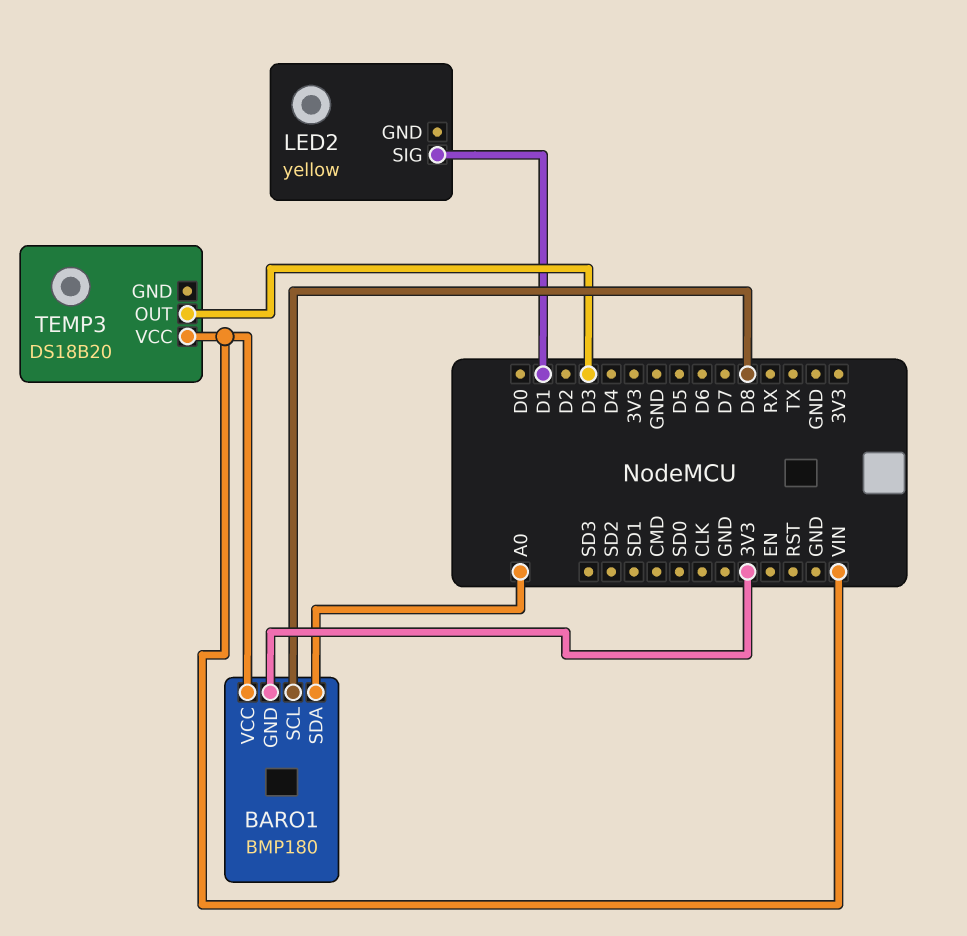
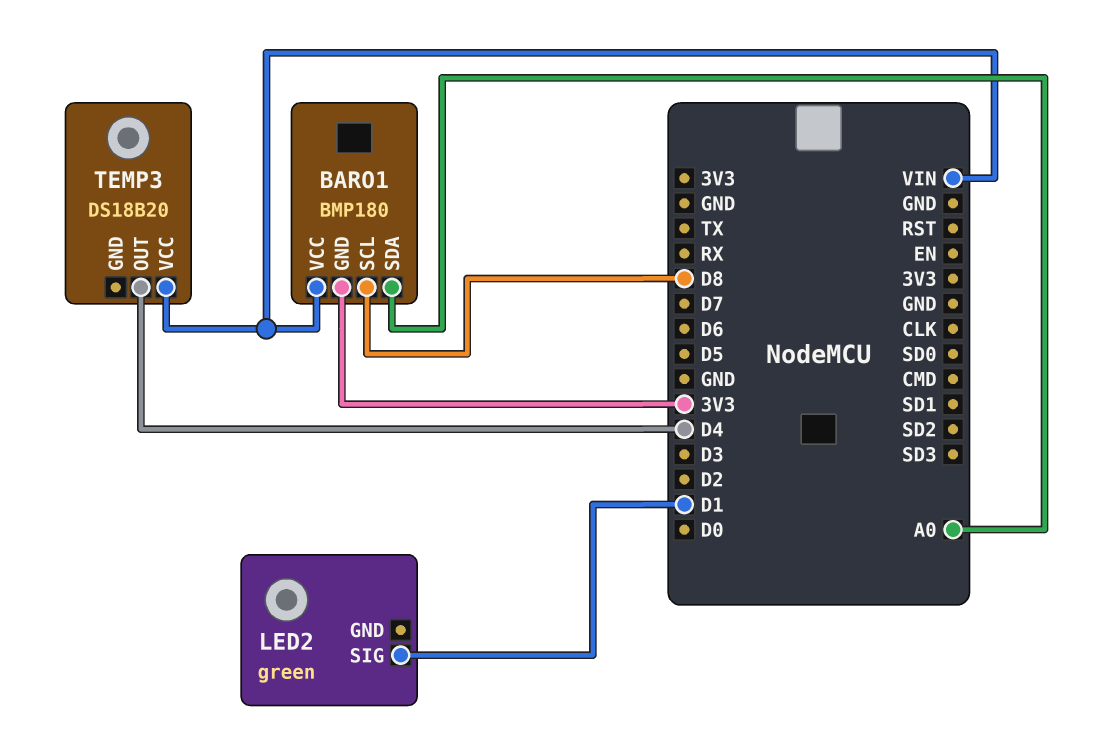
LED2: yellow -> green
TEMP3 pin OUT: D3 -> D4

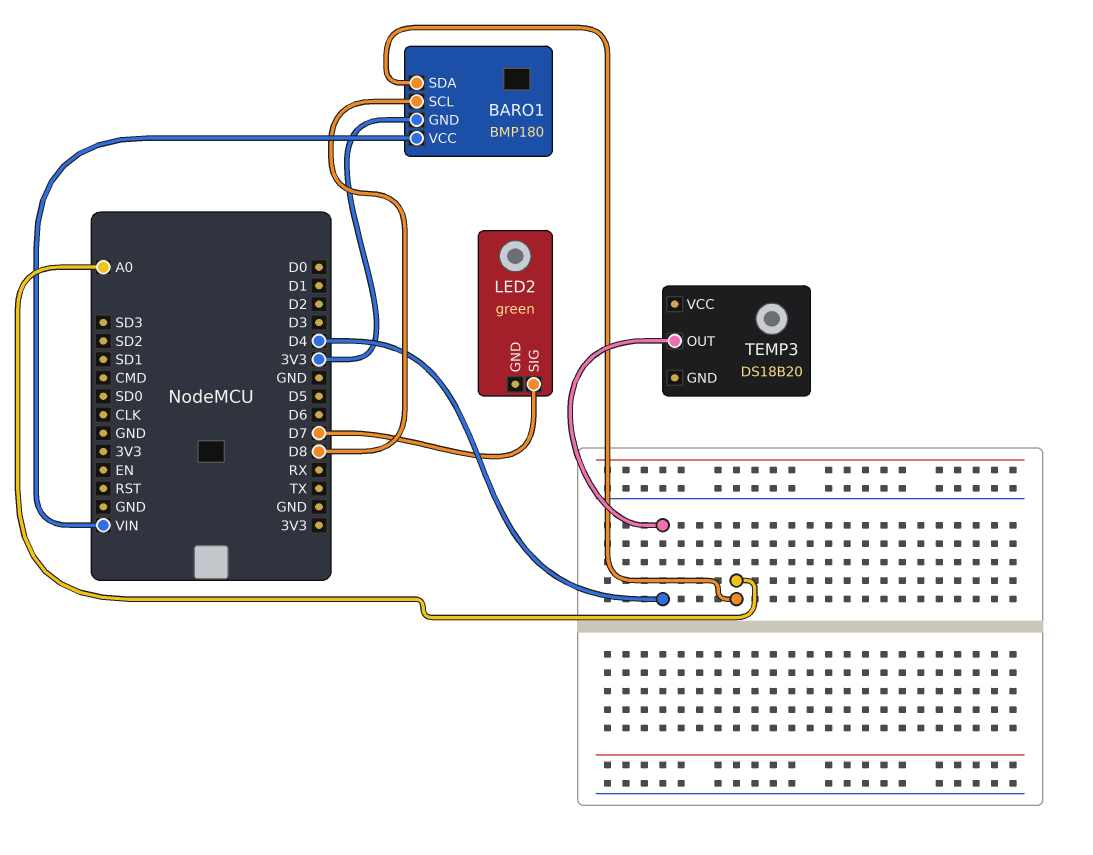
LED2 pin SIG: D1 -> D7
TEMP3 pin VCC: VIN -> none

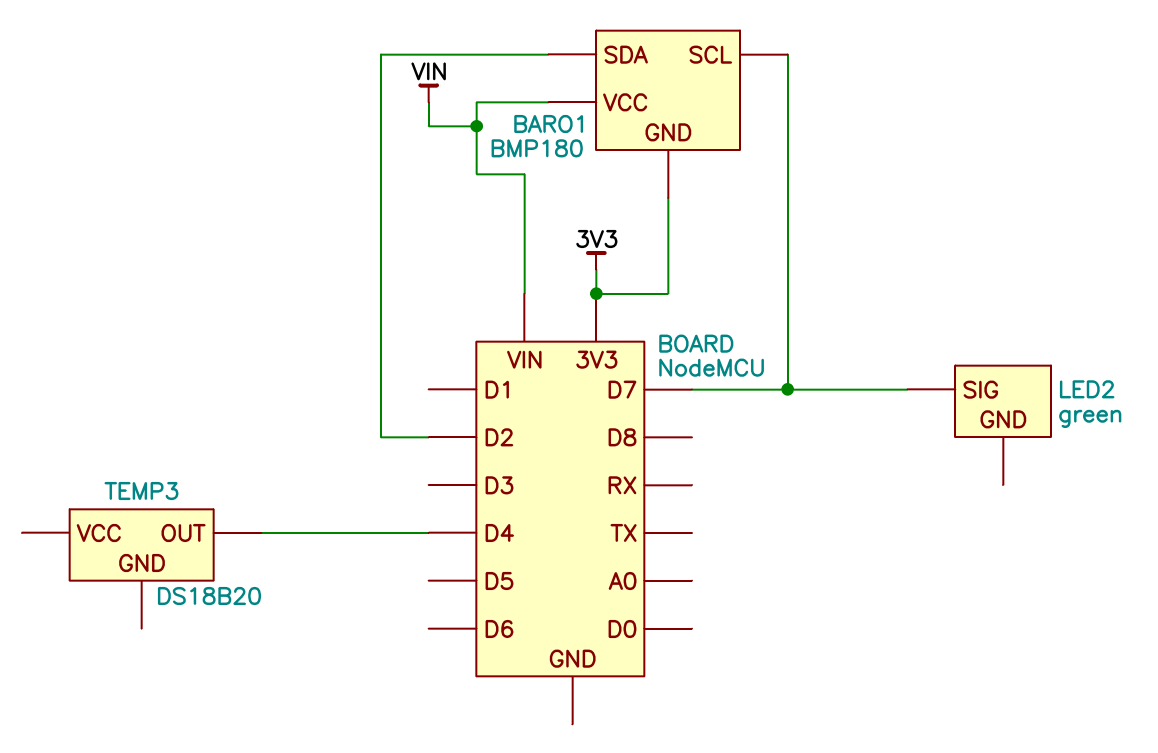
BARO1 pin SCL: D8 -> D7
BARO1 pin SDA: A0 -> D2

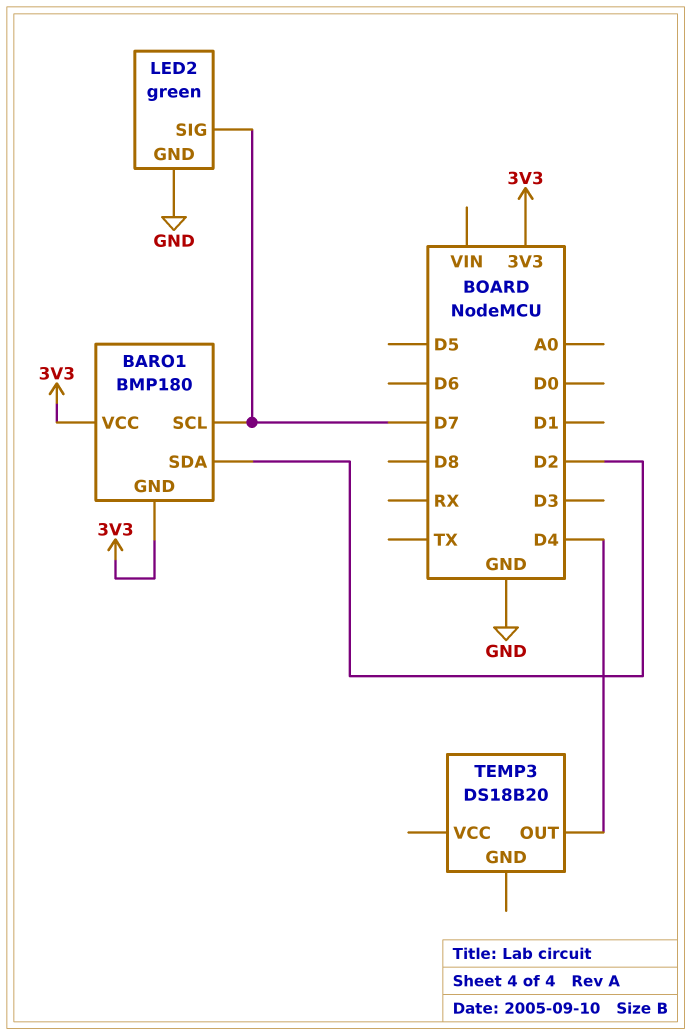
BARO1 pin VCC: VIN -> 3V3
LED2 pin GND: none -> GND

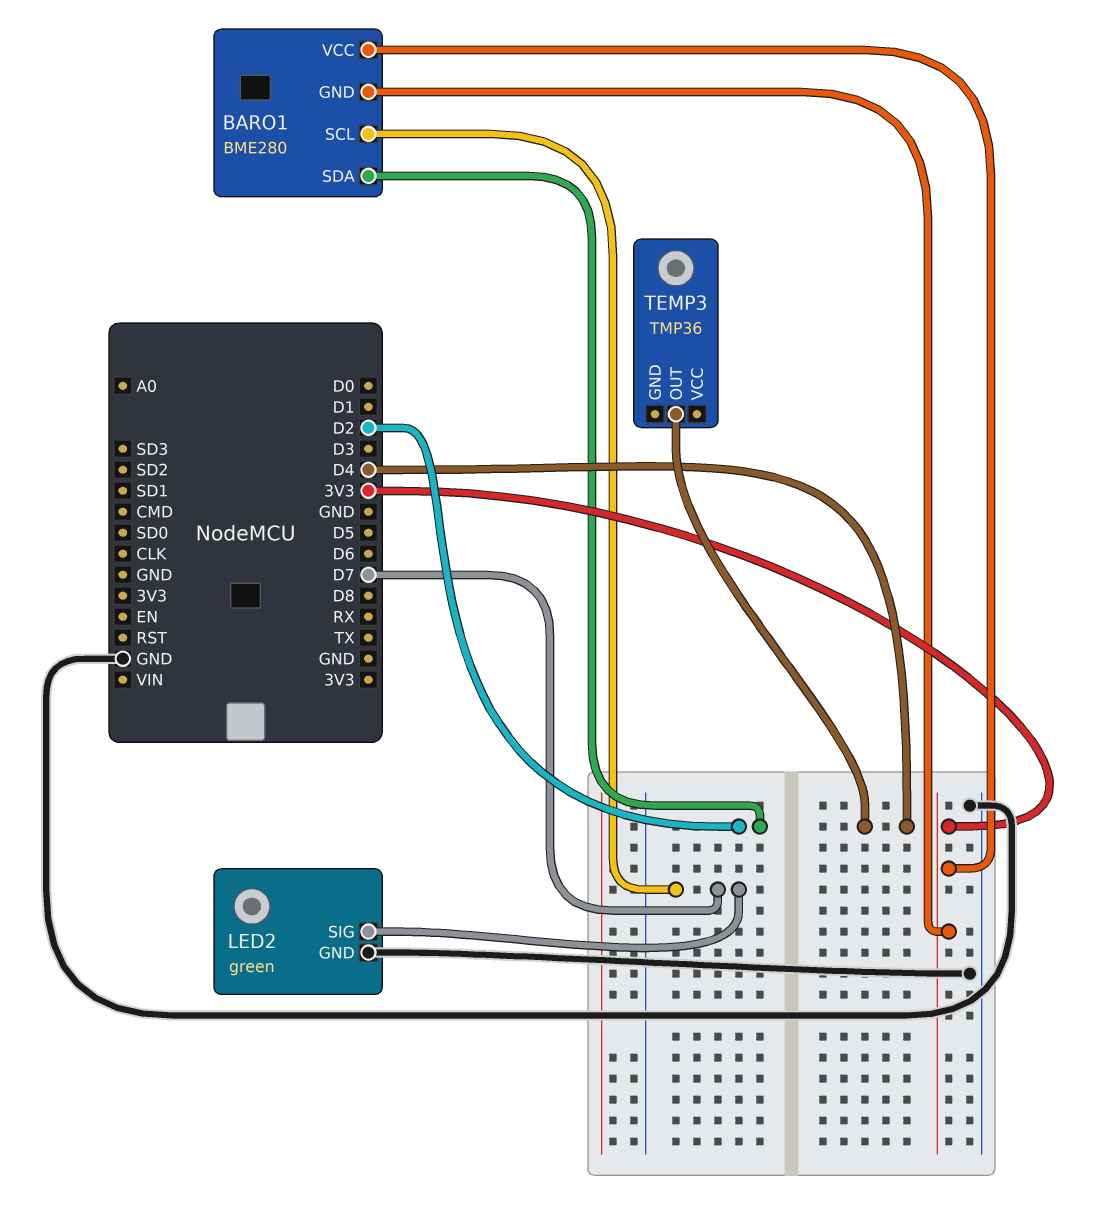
BARO1: BMP180 -> BME280
TEMP3: DS18B20 -> TMP36

